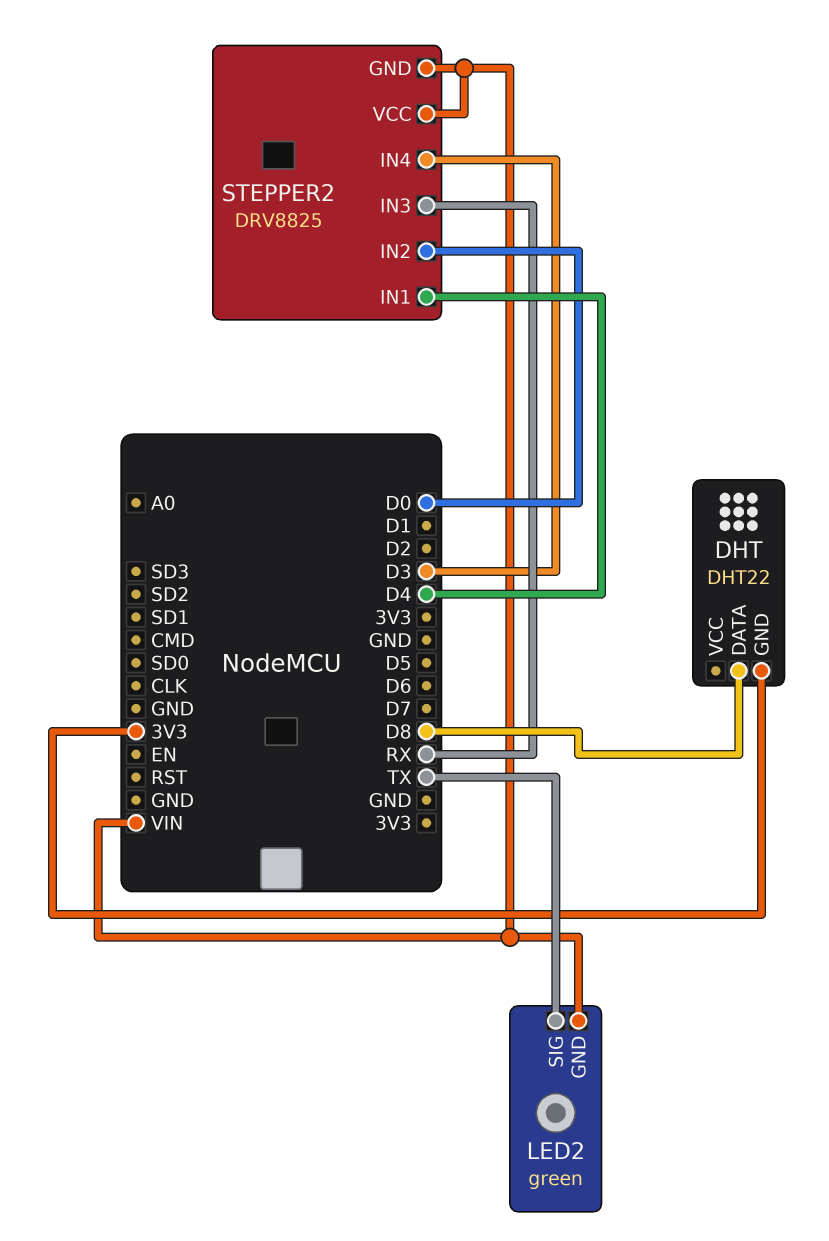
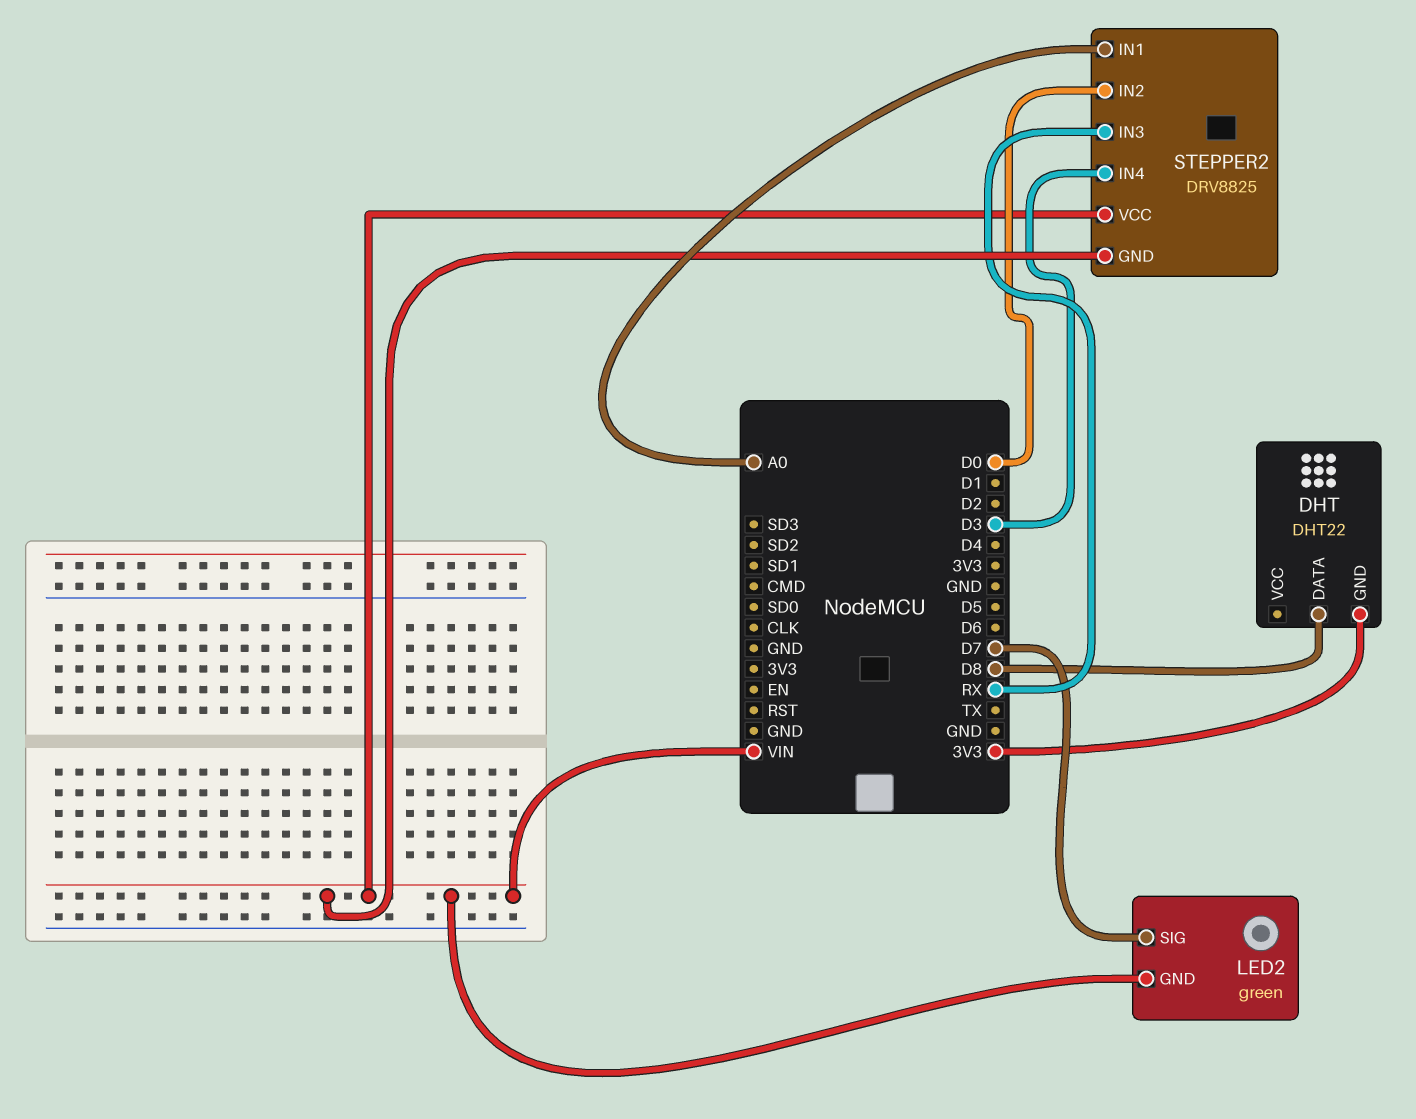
LED2 pin SIG: TX -> D7
STEPPER2 pin IN1: D4 -> A0

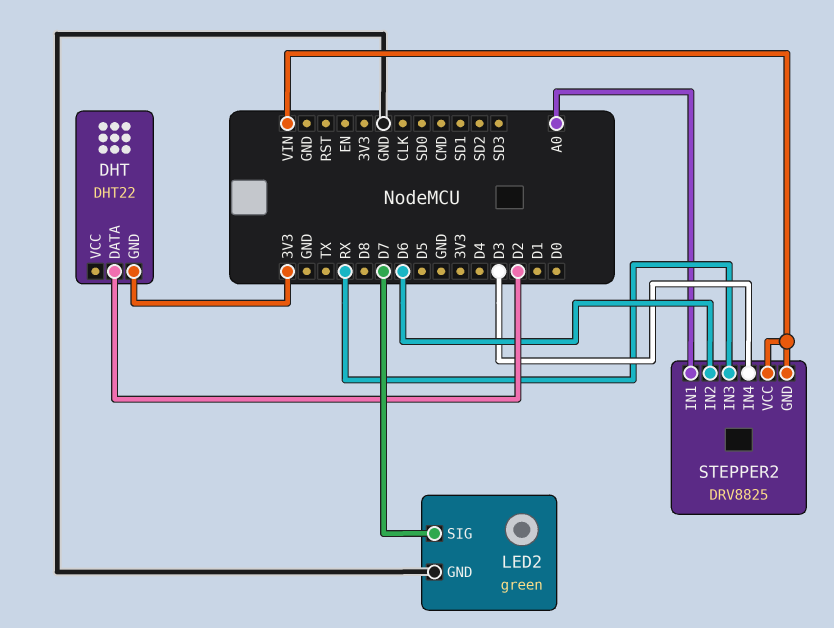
DHT pin DATA: D8 -> D2
LED2 pin GND: VIN -> GND
STEPPER2 pin IN2: D0 -> D6

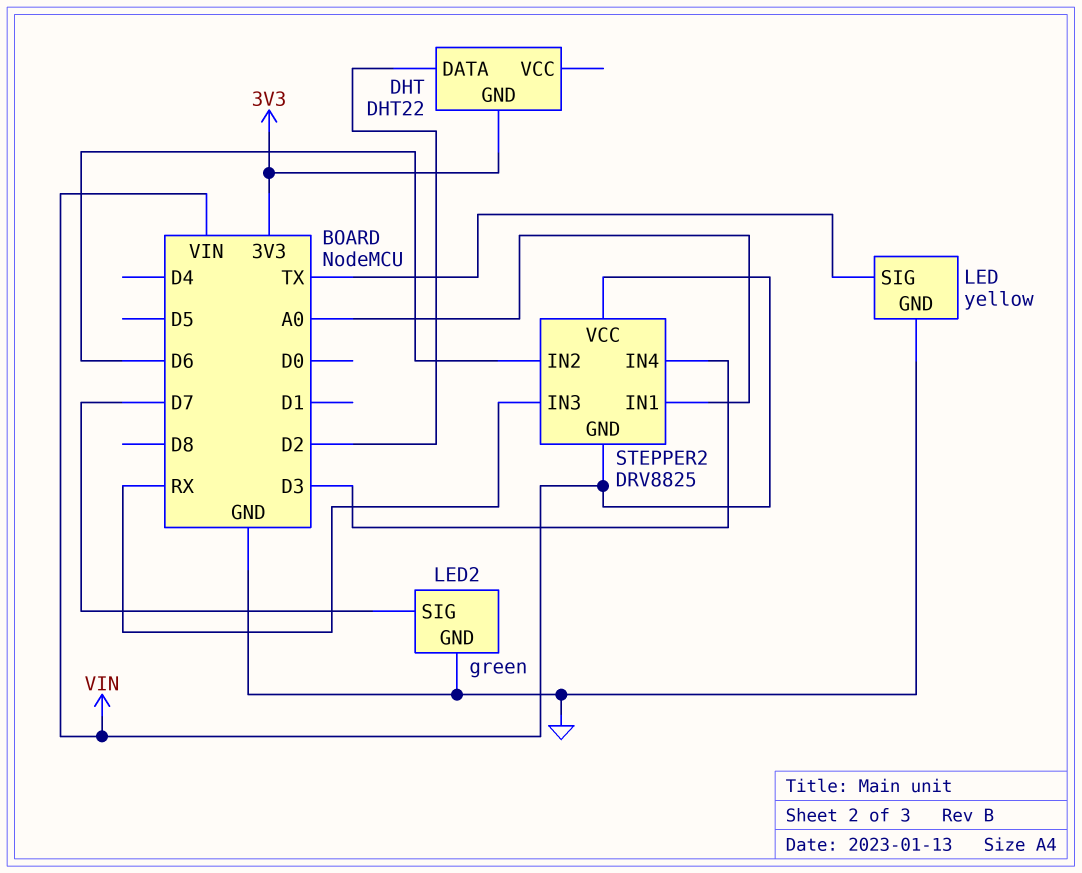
LED: none -> yellow
LED pin GND: none -> GND
LED pin SIG: none -> TX

